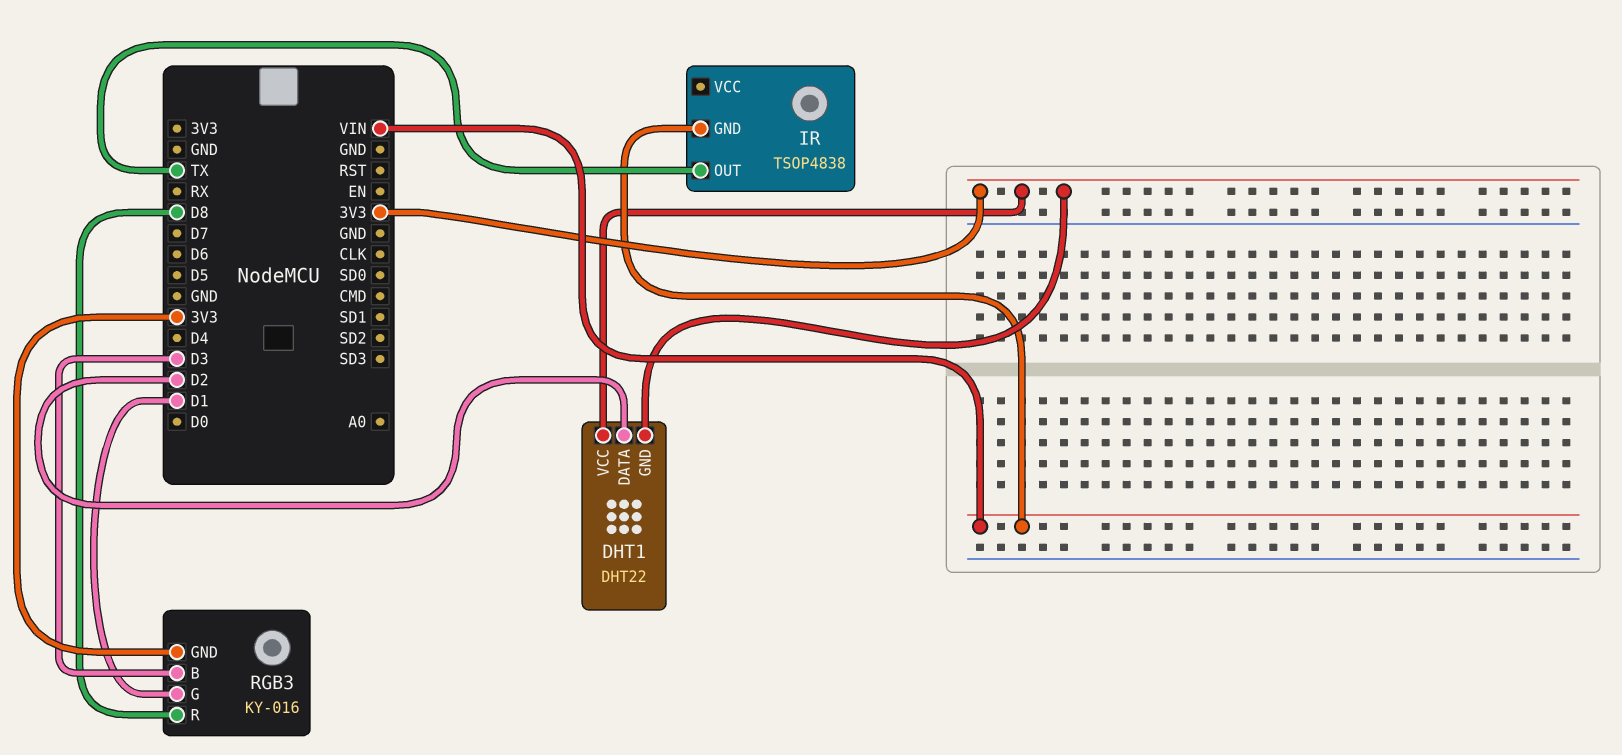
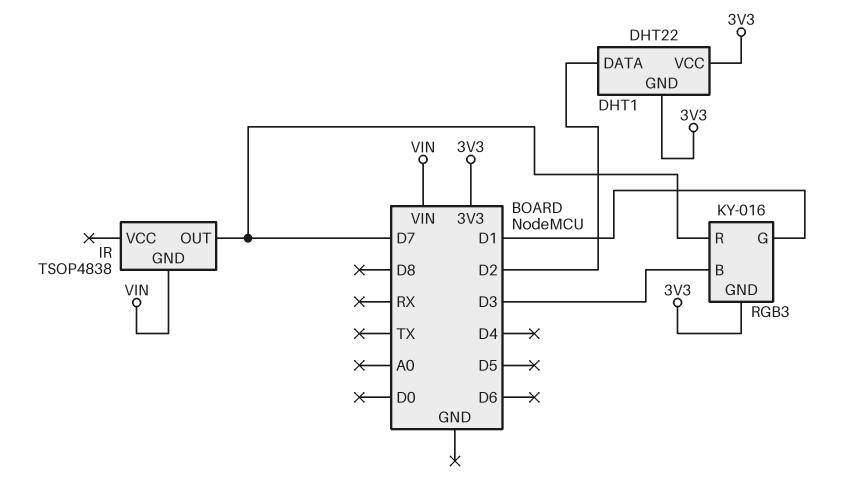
IR pin OUT: TX -> D7
RGB3 pin R: D8 -> D7

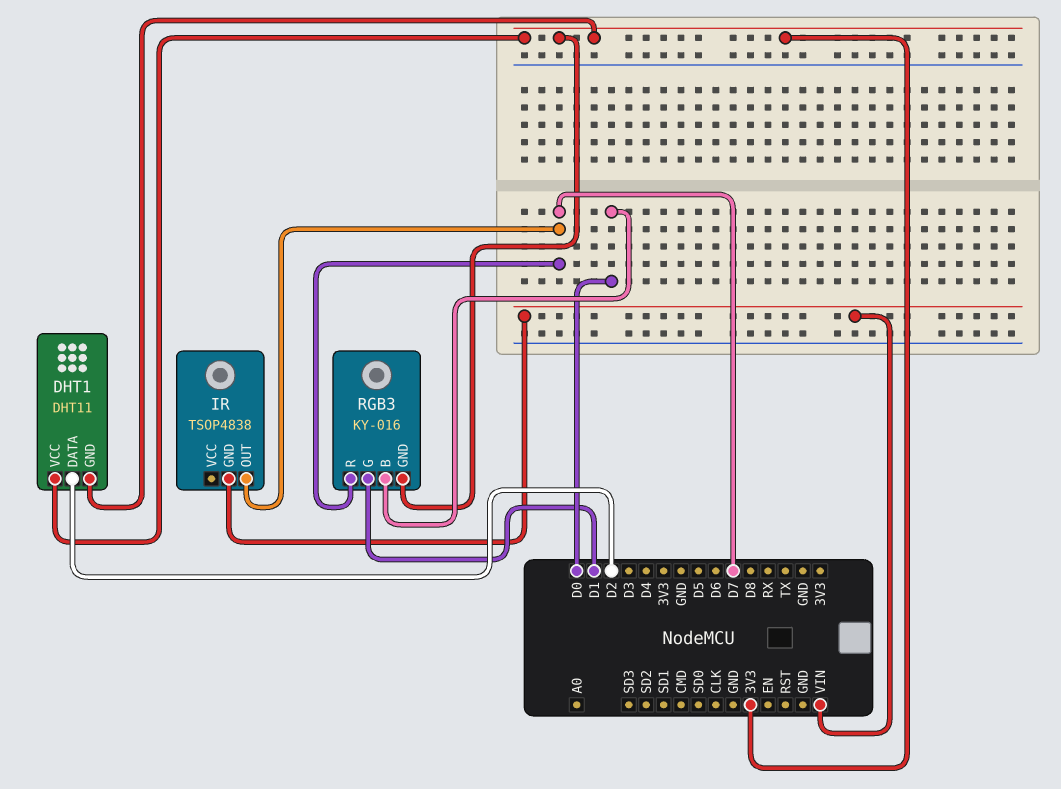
DHT1: DHT22 -> DHT11
RGB3 pin B: D3 -> D0

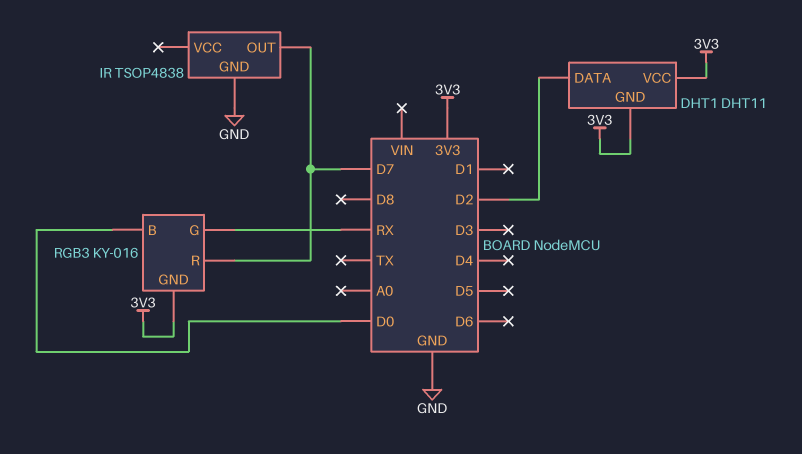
IR pin GND: VIN -> GND
RGB3 pin G: D1 -> RX

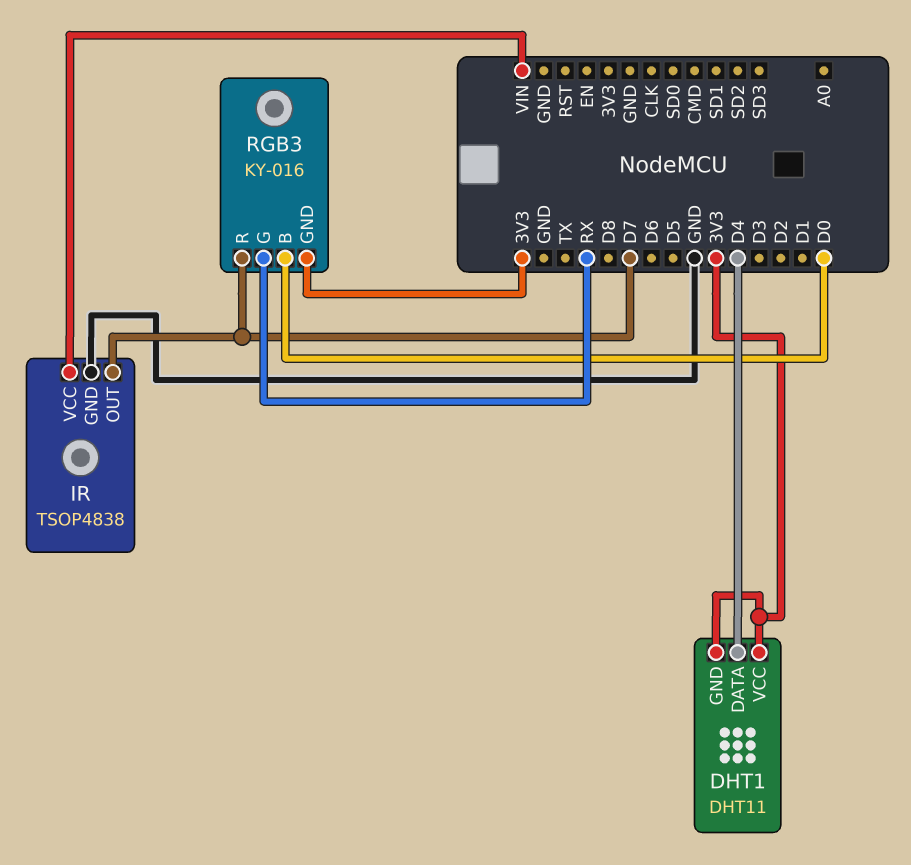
DHT1 pin DATA: D2 -> D4
IR pin VCC: none -> VIN

